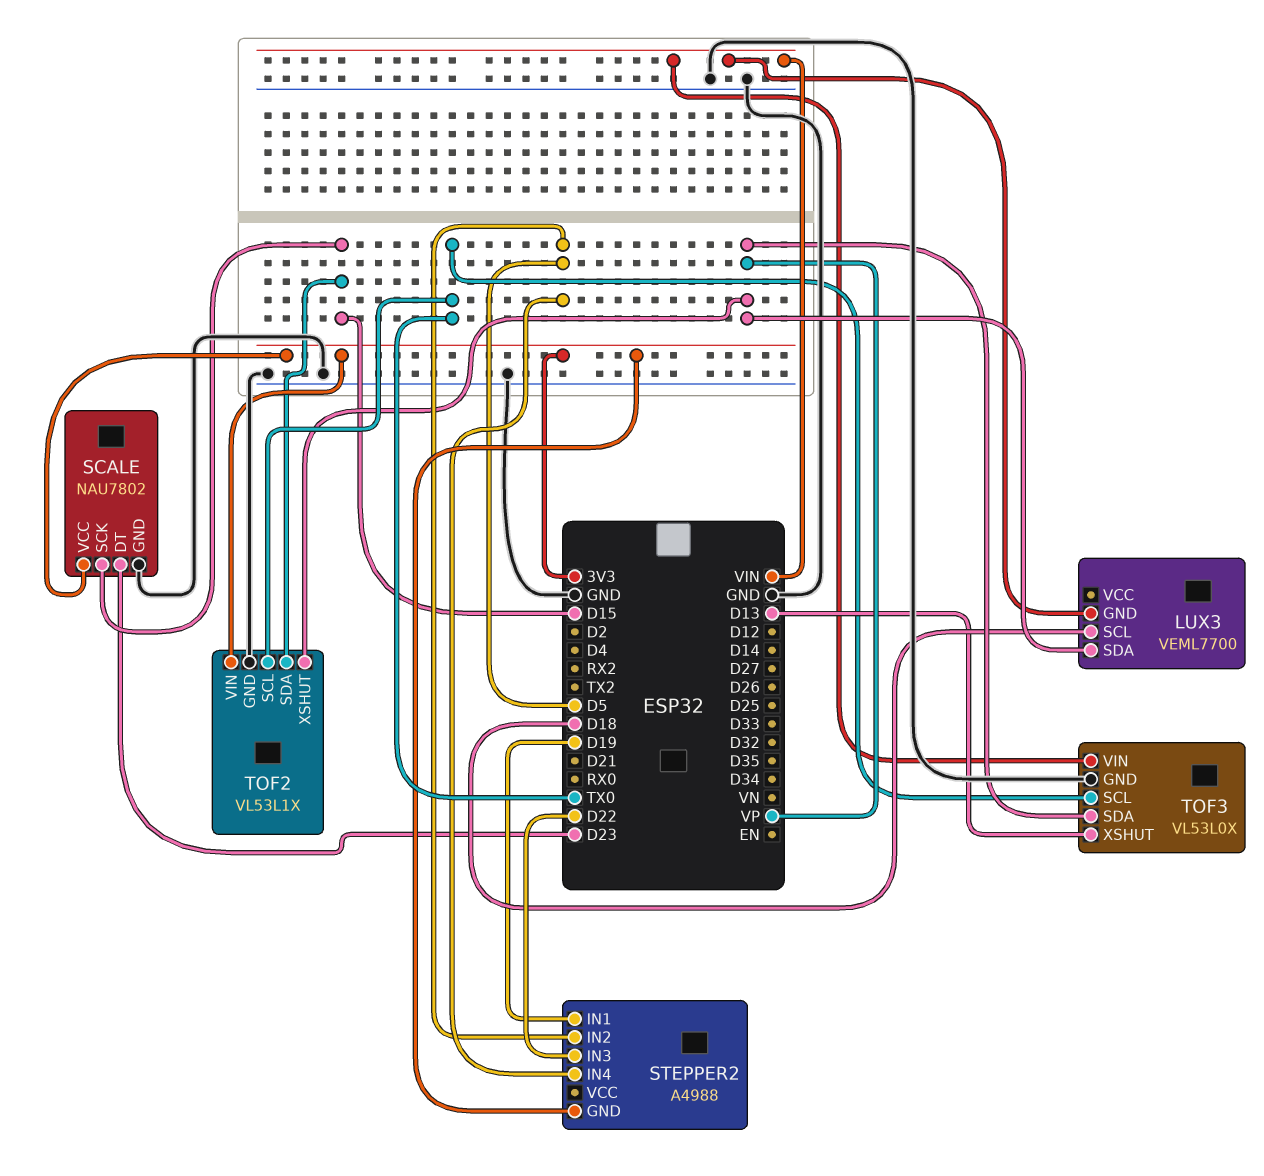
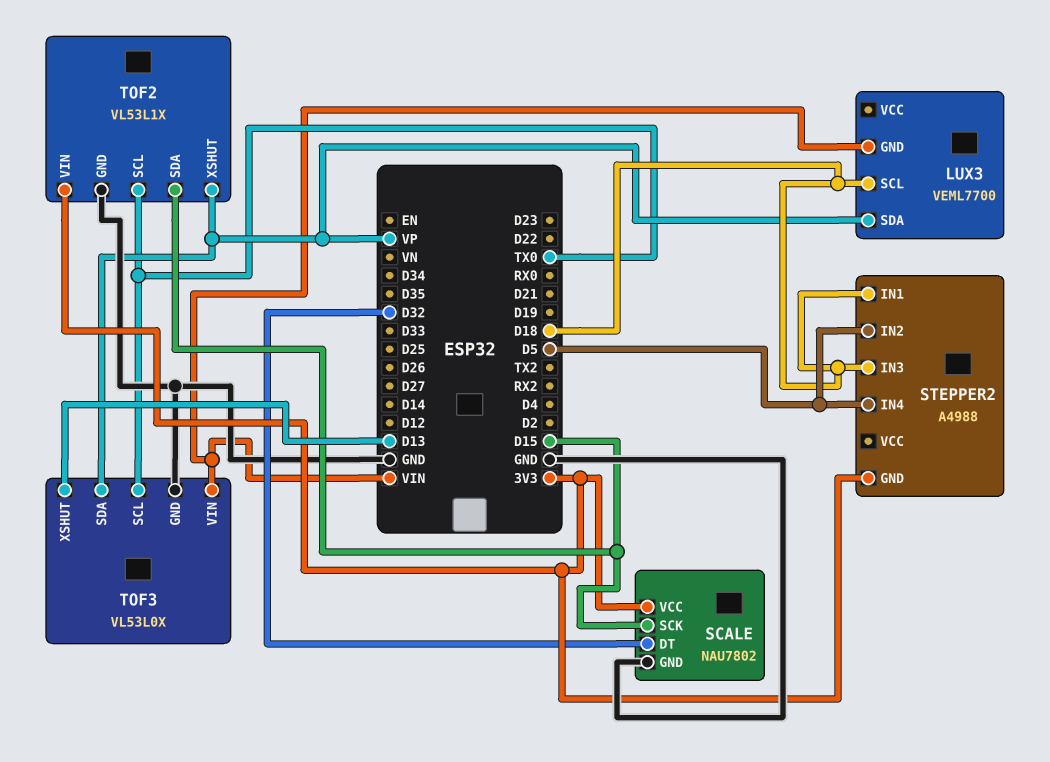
SCALE pin DT: D23 -> D32
STEPPER2 pin IN1: D19 -> D18
STEPPER2 pin IN3: D22 -> D18

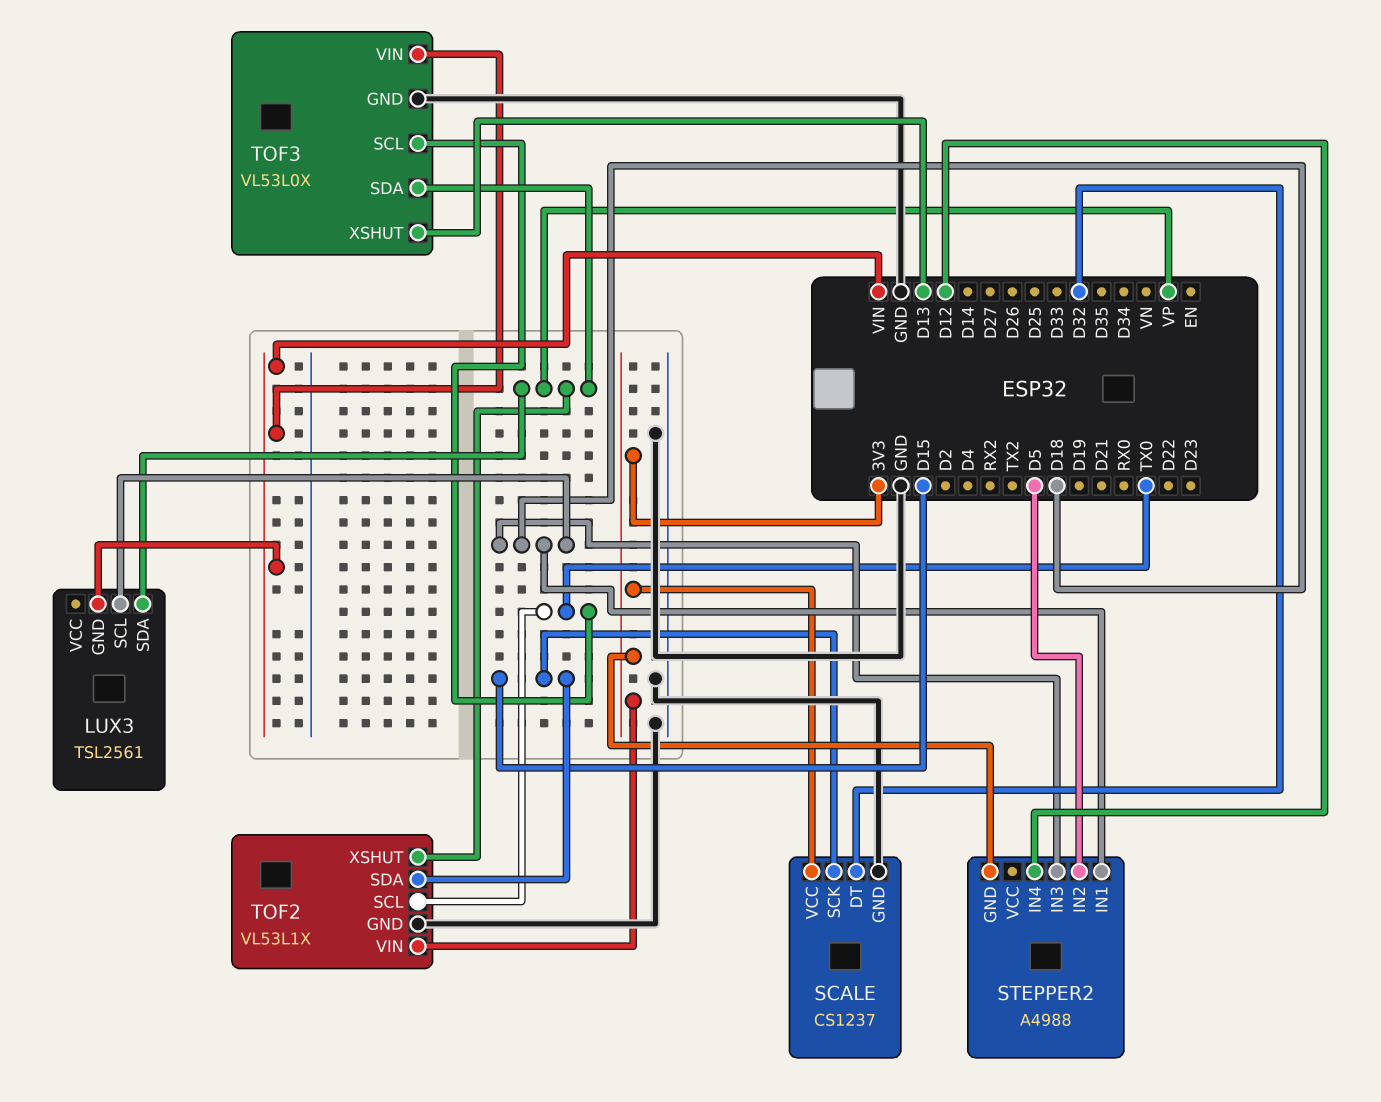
LUX3: VEML7700 -> TSL2561
SCALE: NAU7802 -> CS1237
STEPPER2 pin IN4: D5 -> D12

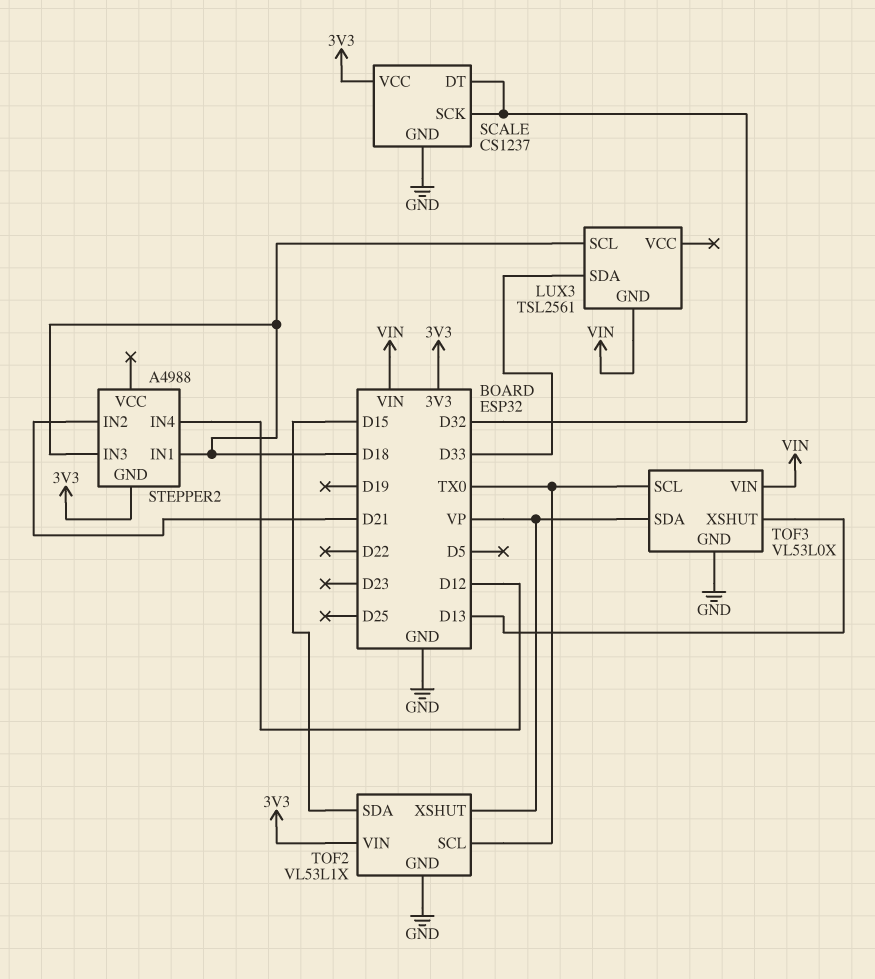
LUX3 pin SDA: VP -> D33
SCALE pin SCK: D15 -> D32
STEPPER2 pin IN2: D5 -> D21

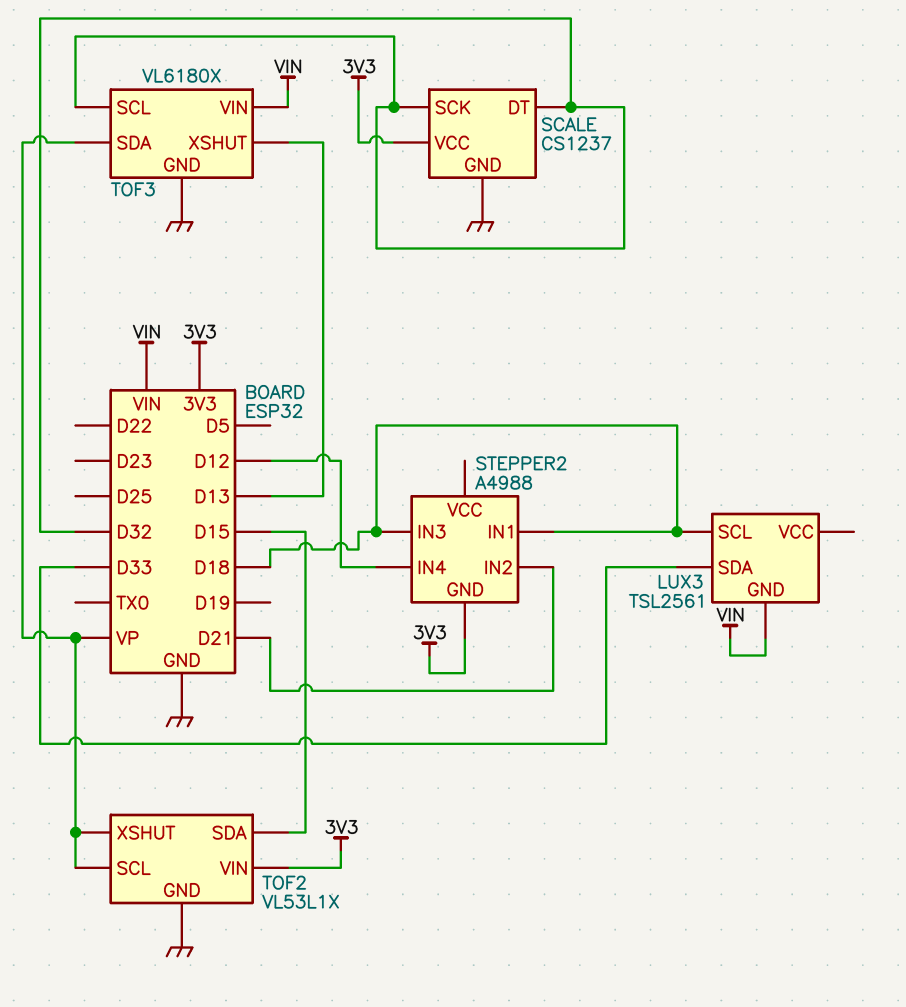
TOF2 pin SCL: TX0 -> VP
TOF3: VL53L0X -> VL6180X
TOF3 pin SCL: TX0 -> D32

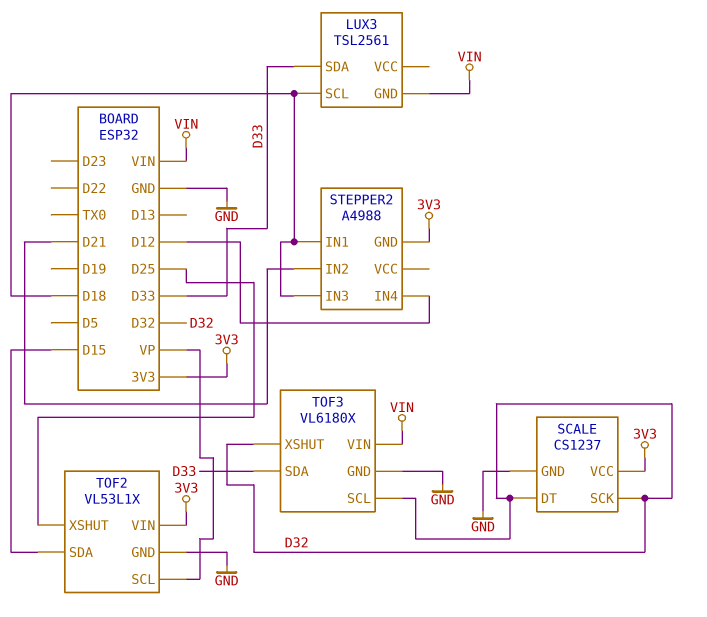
TOF2 pin XSHUT: VP -> D25
TOF3 pin SDA: VP -> D33
TOF3 pin XSHUT: D13 -> D32

